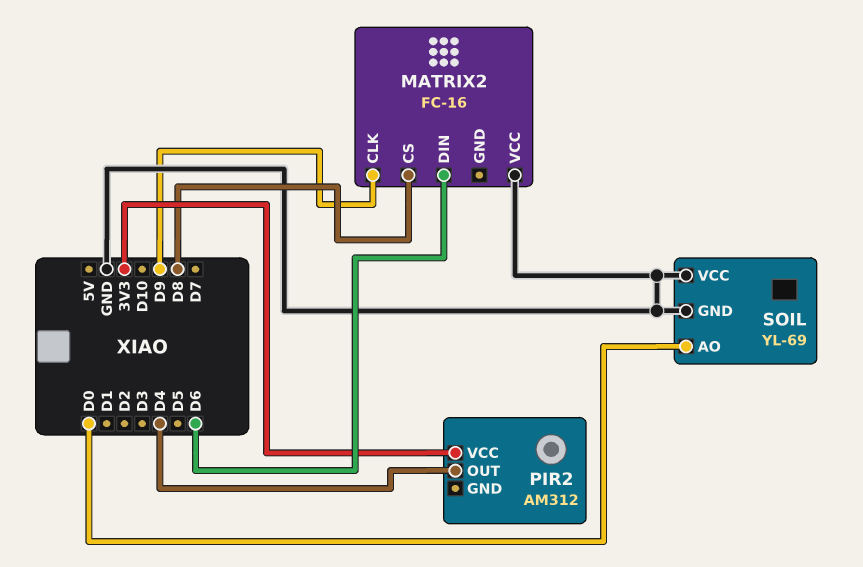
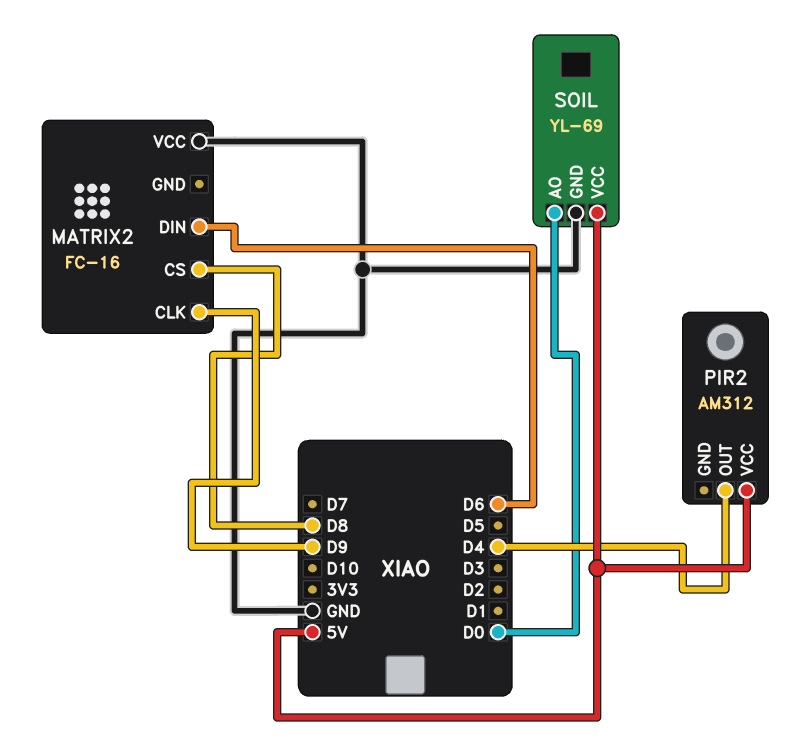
PIR2 pin VCC: 3V3 -> 5V
SOIL pin VCC: GND -> 5V

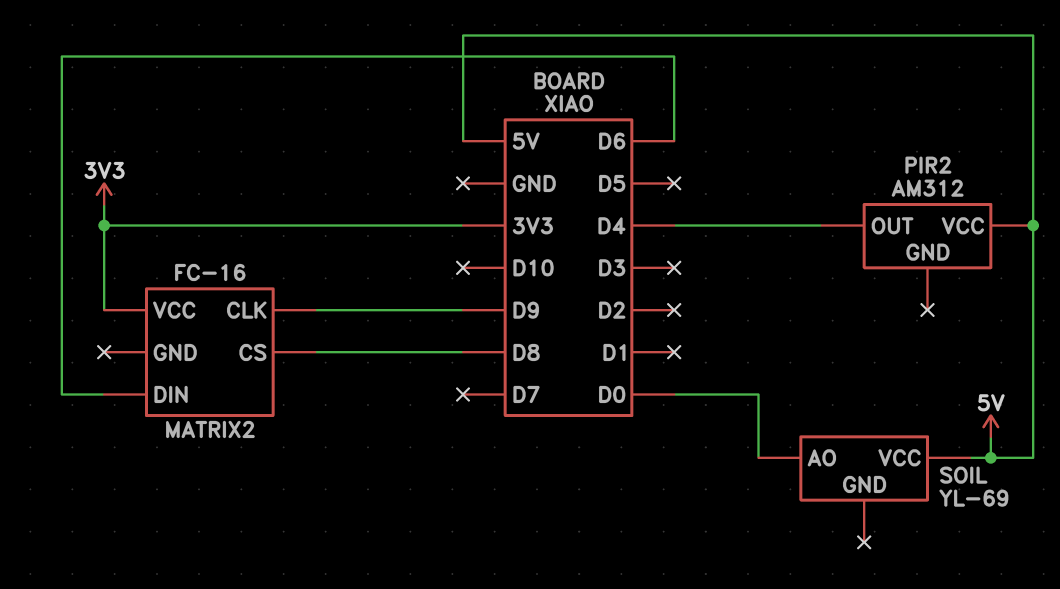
MATRIX2 pin VCC: GND -> 3V3
SOIL pin GND: GND -> none

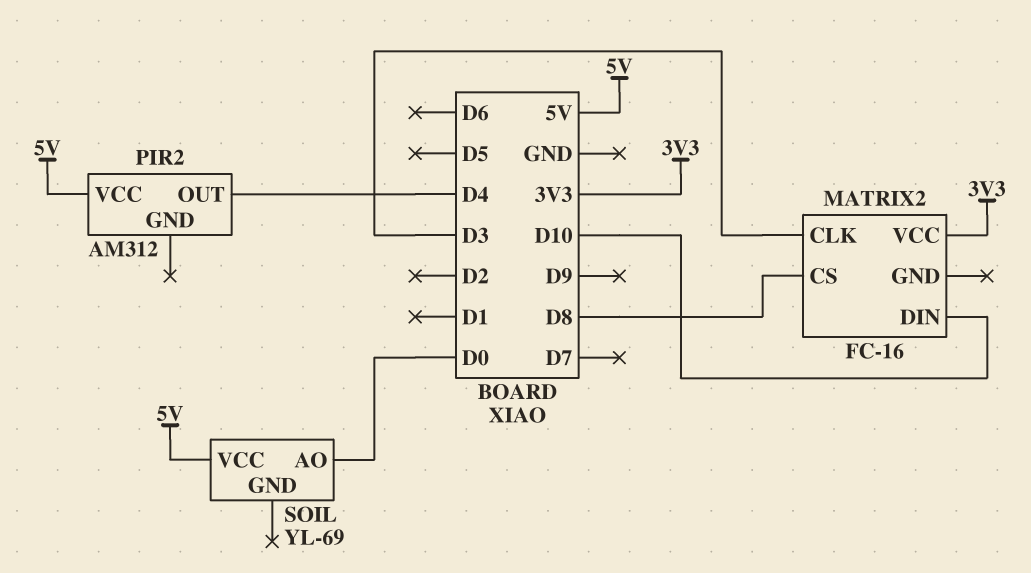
MATRIX2 pin CLK: D9 -> D3
MATRIX2 pin DIN: D6 -> D10

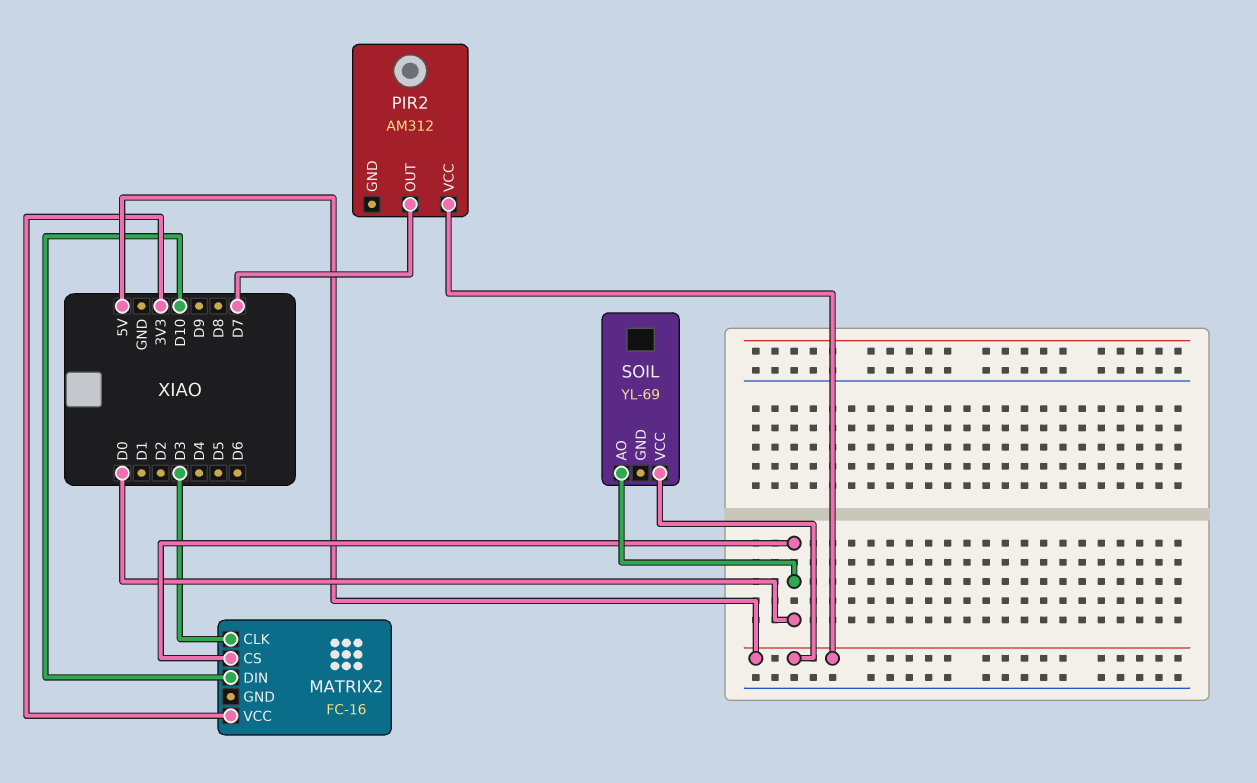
MATRIX2 pin CS: D8 -> D0
PIR2 pin OUT: D4 -> D7

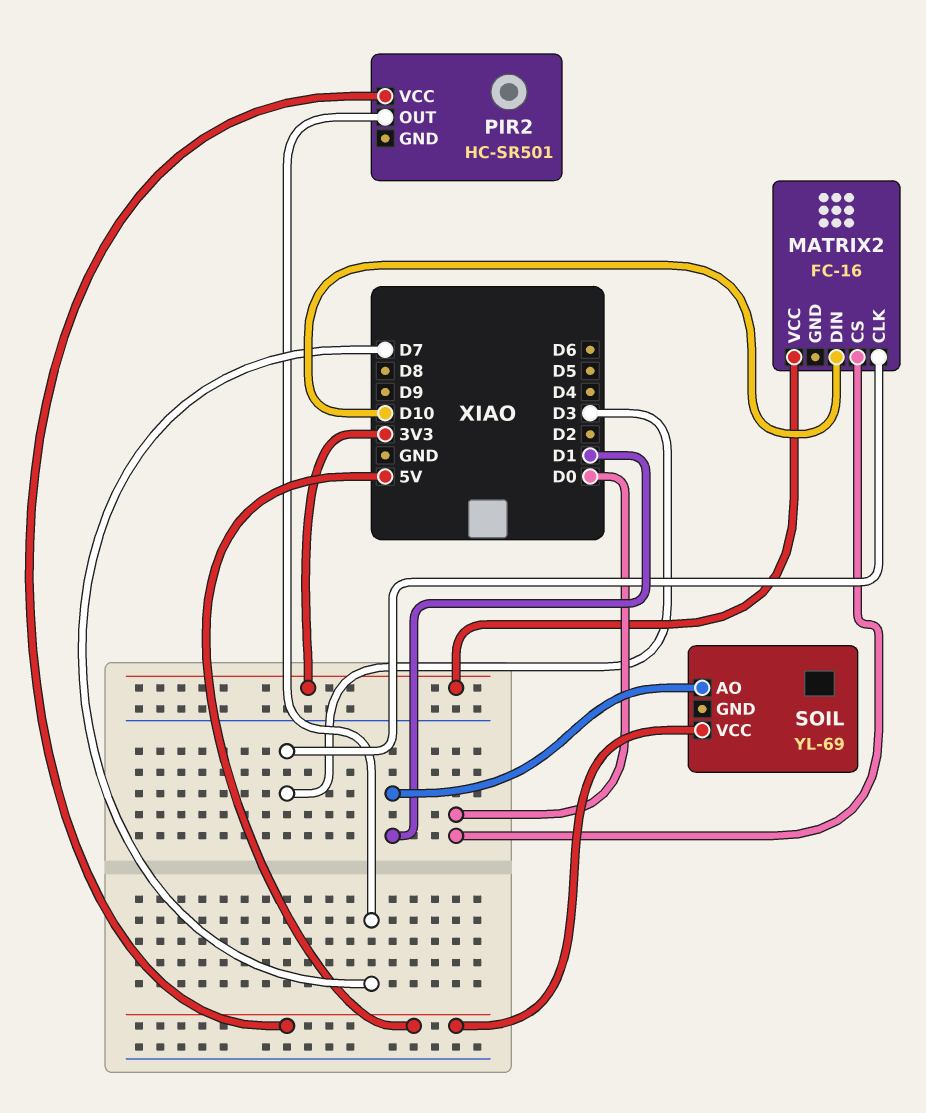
PIR2: AM312 -> HC-SR501
SOIL pin AO: D0 -> D1

